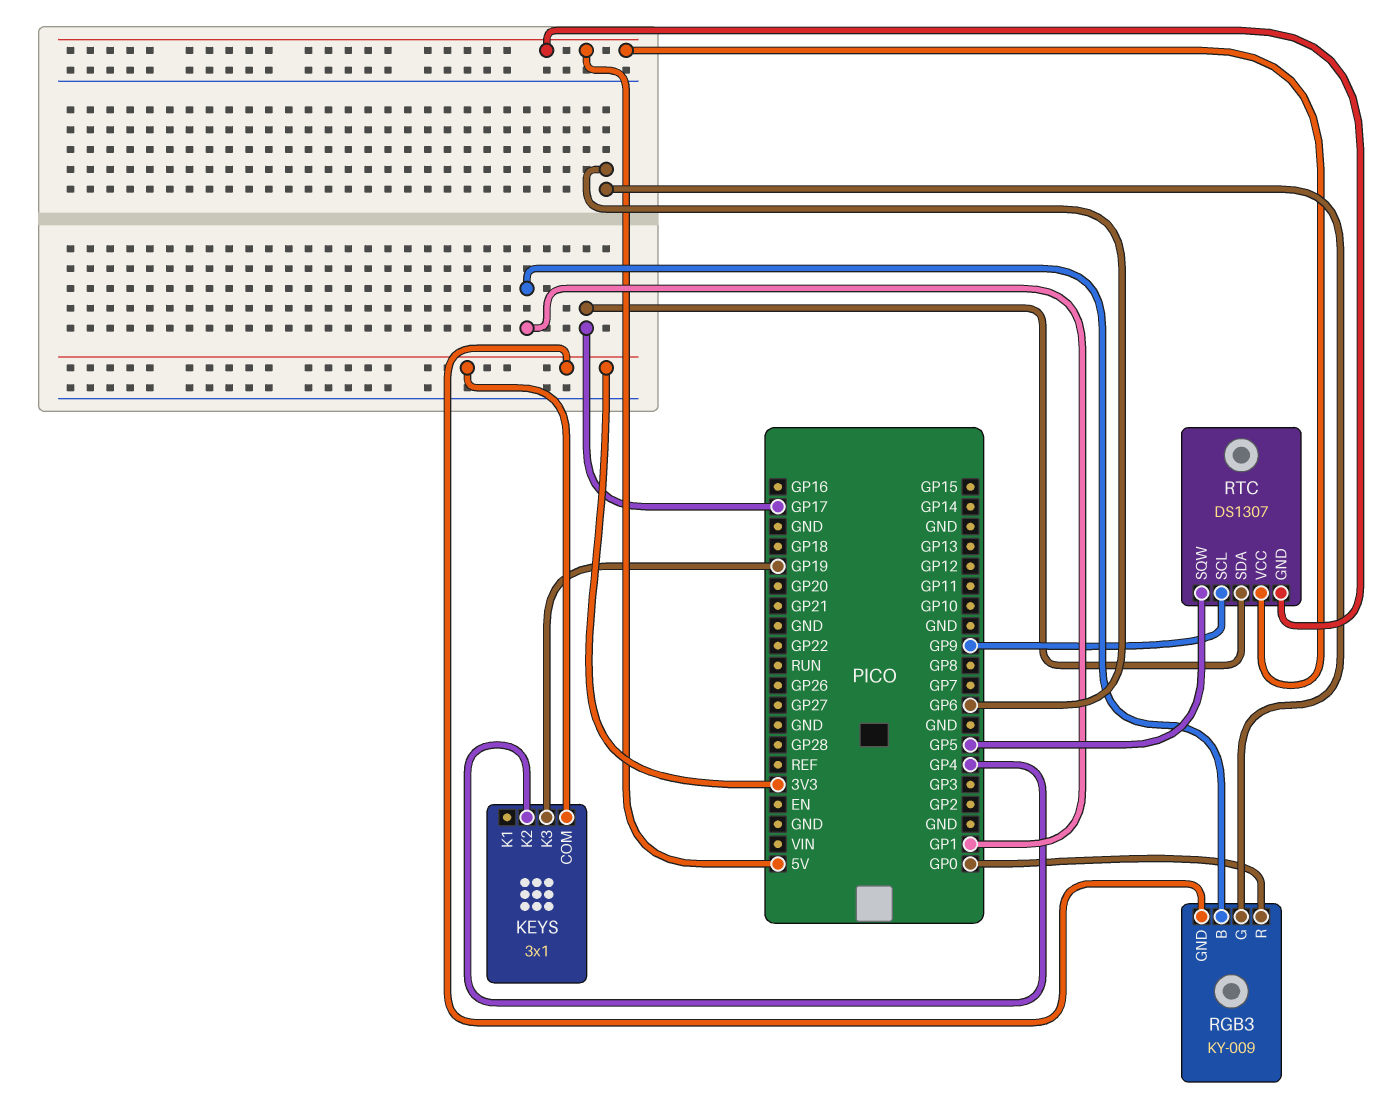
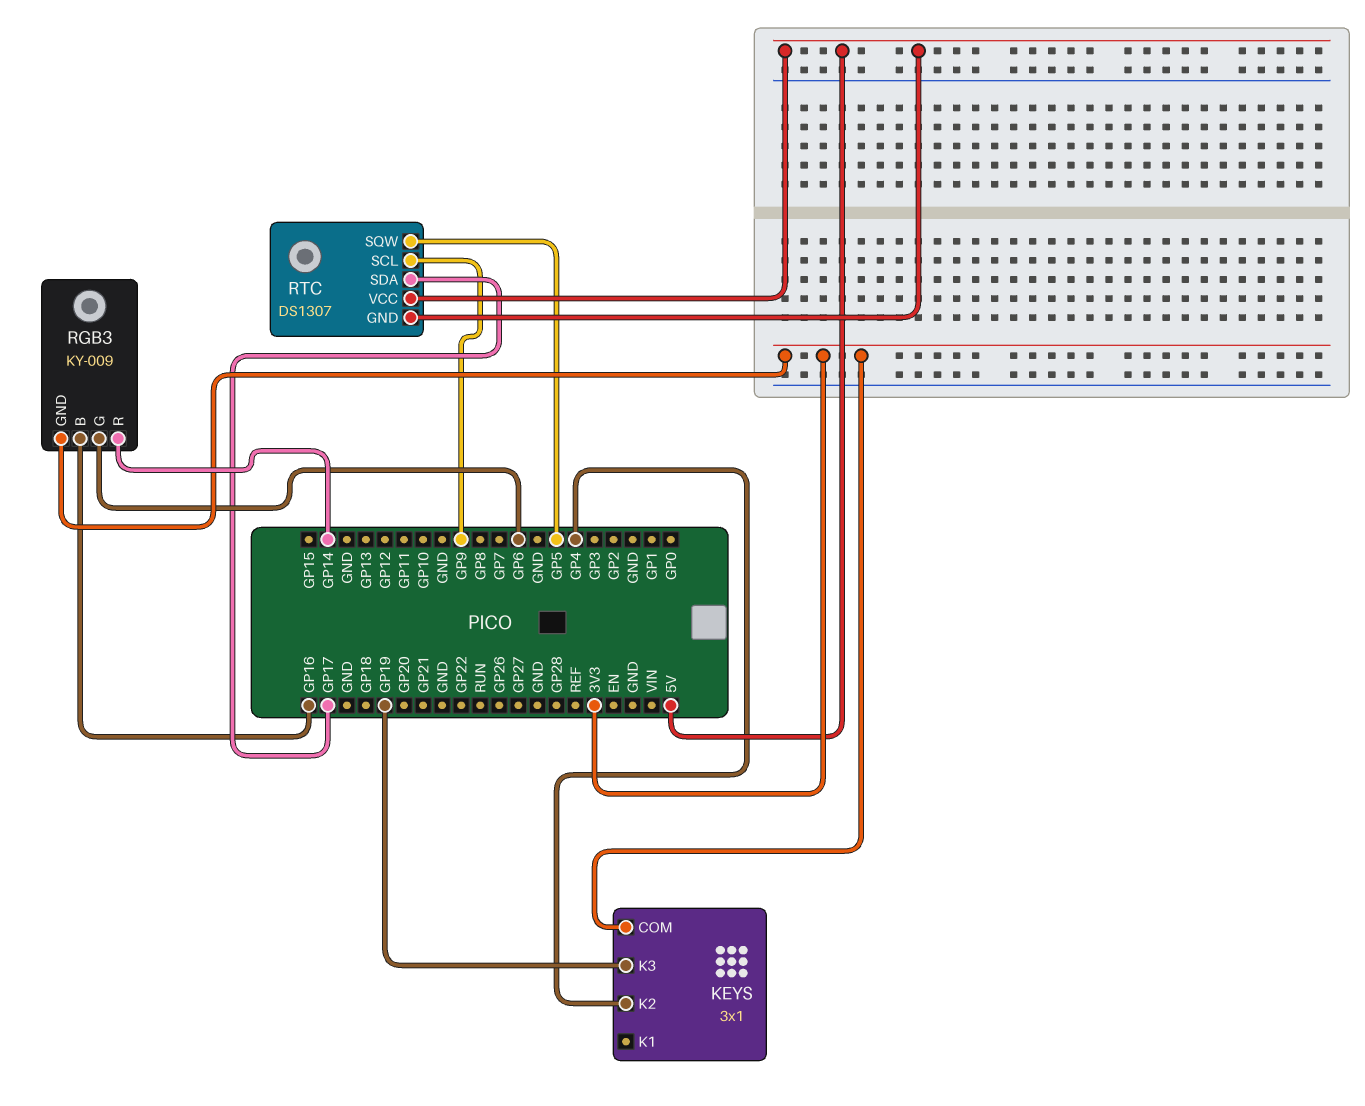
RGB3 pin B: GP1 -> GP16
RGB3 pin R: GP0 -> GP14

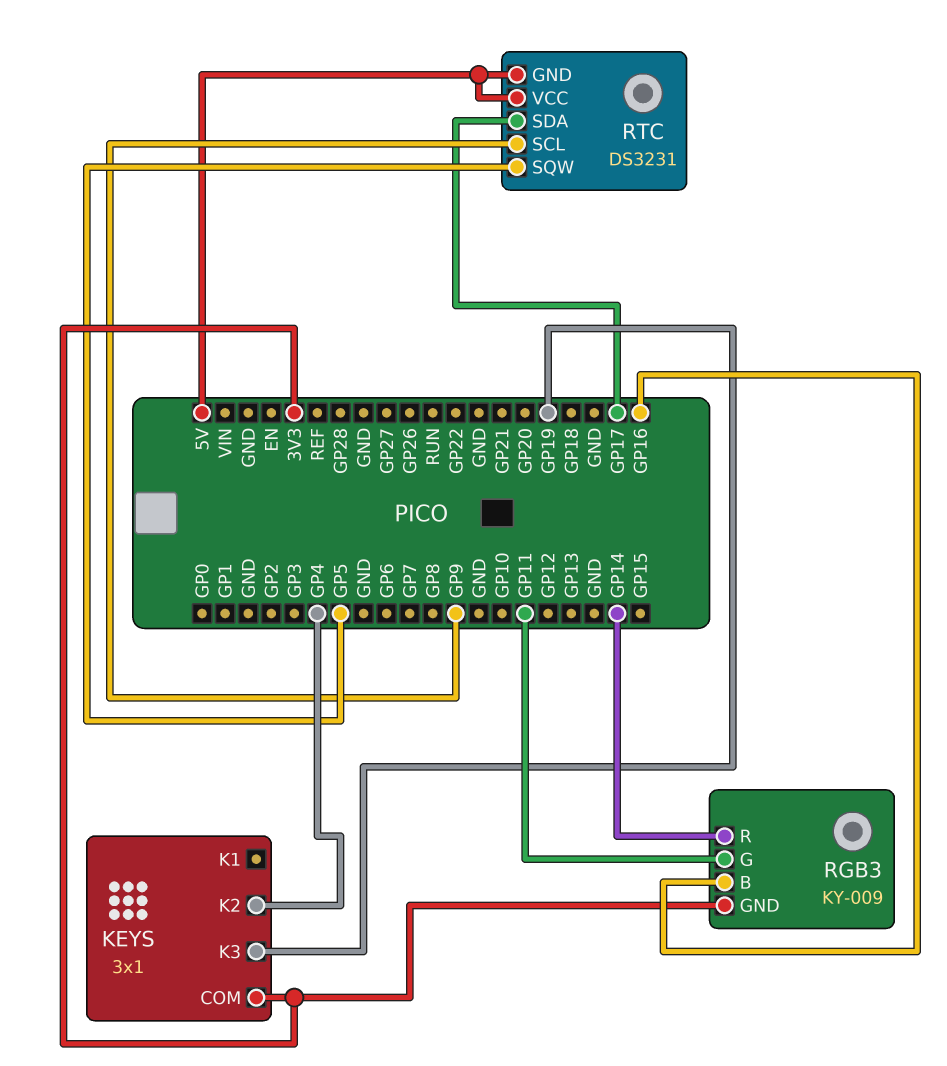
RGB3 pin G: GP6 -> GP11
RTC: DS1307 -> DS3231

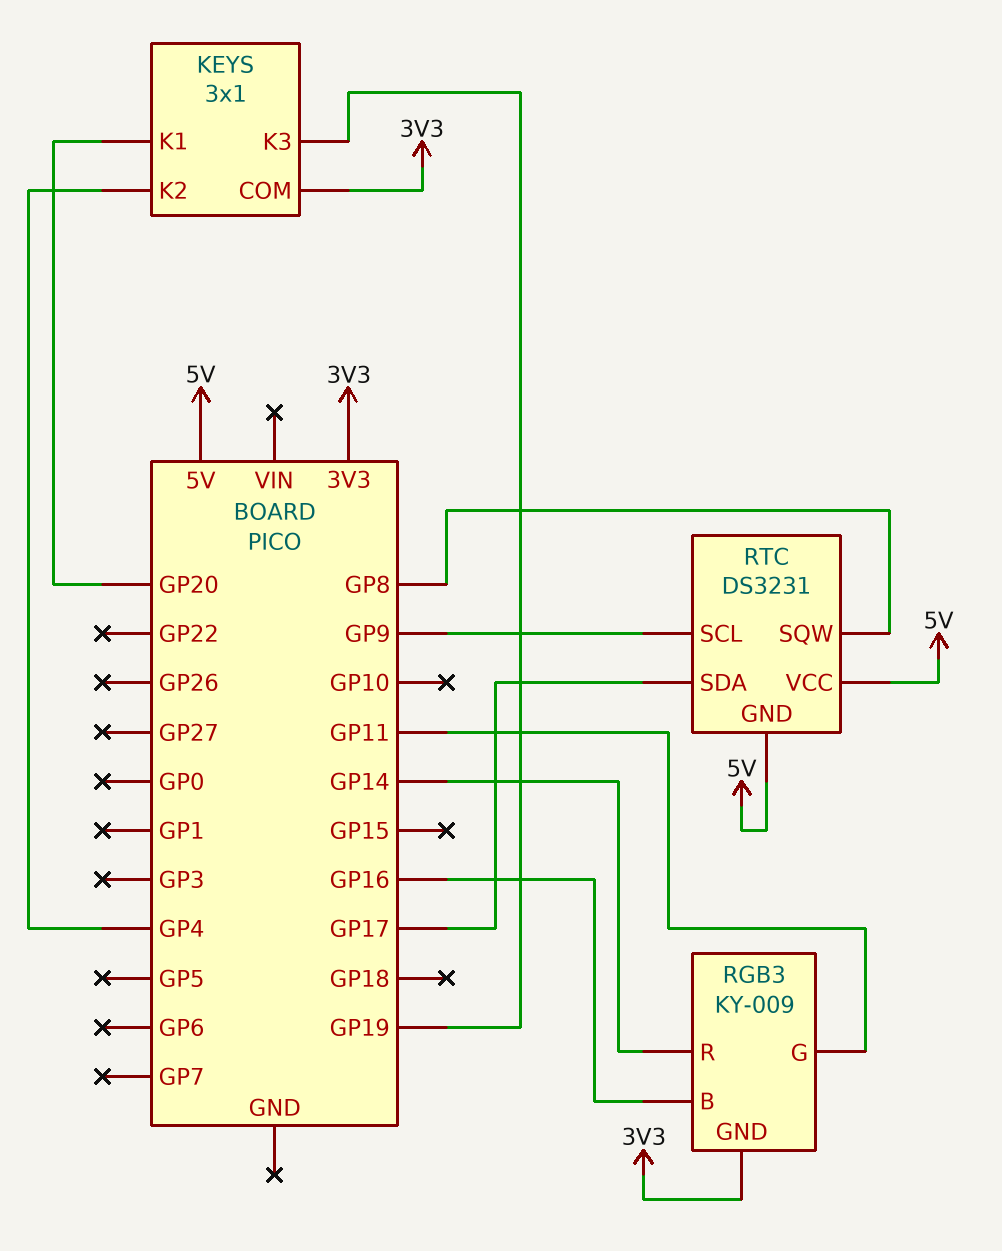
KEYS pin K1: none -> GP20
RTC pin SQW: GP5 -> GP8

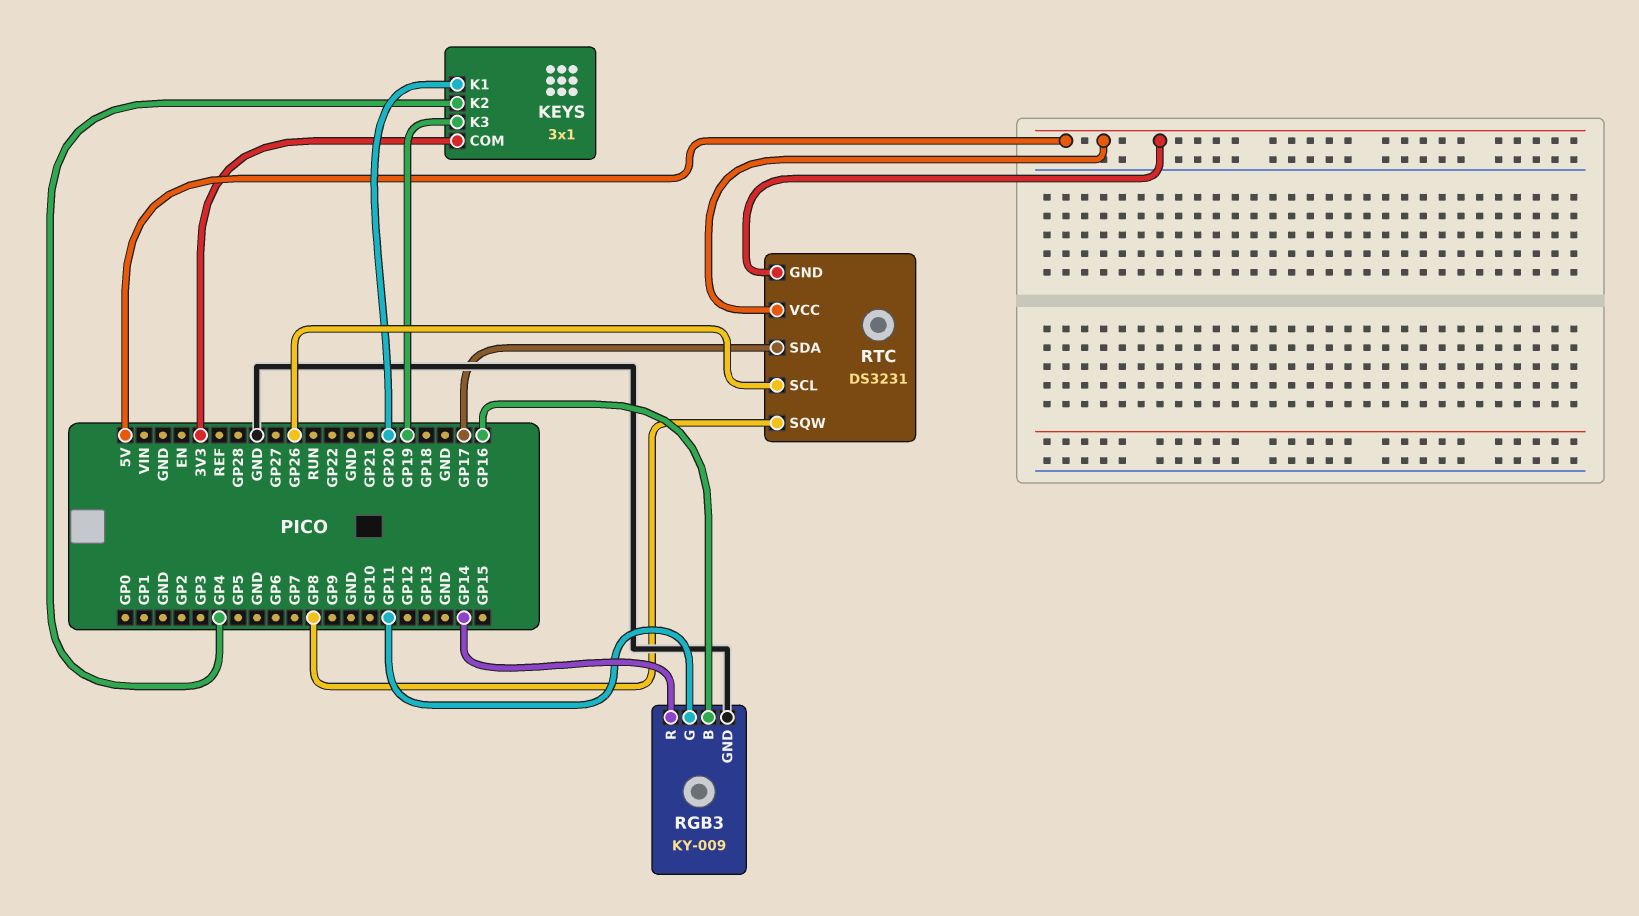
RGB3 pin GND: 3V3 -> GND
RTC pin SCL: GP9 -> GP26

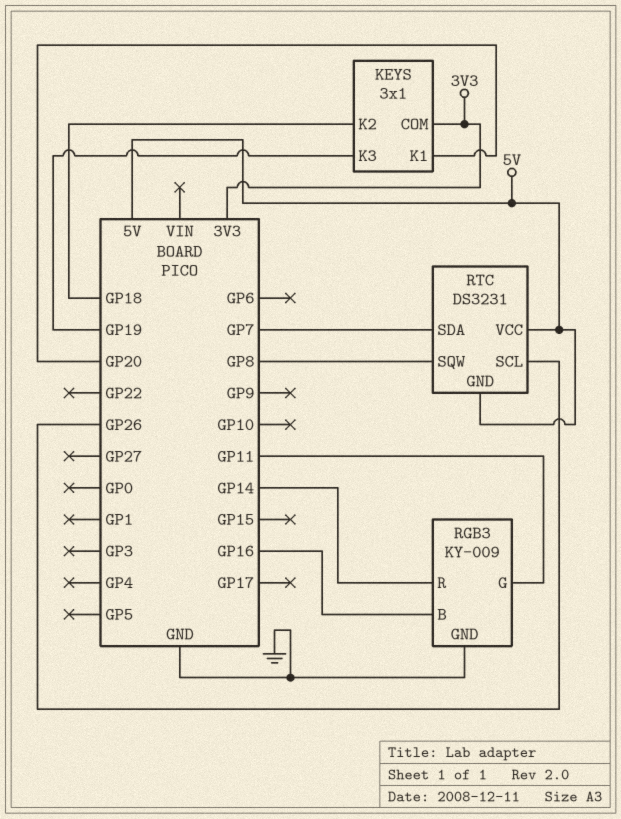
KEYS pin K2: GP4 -> GP18
RTC pin SDA: GP17 -> GP7

